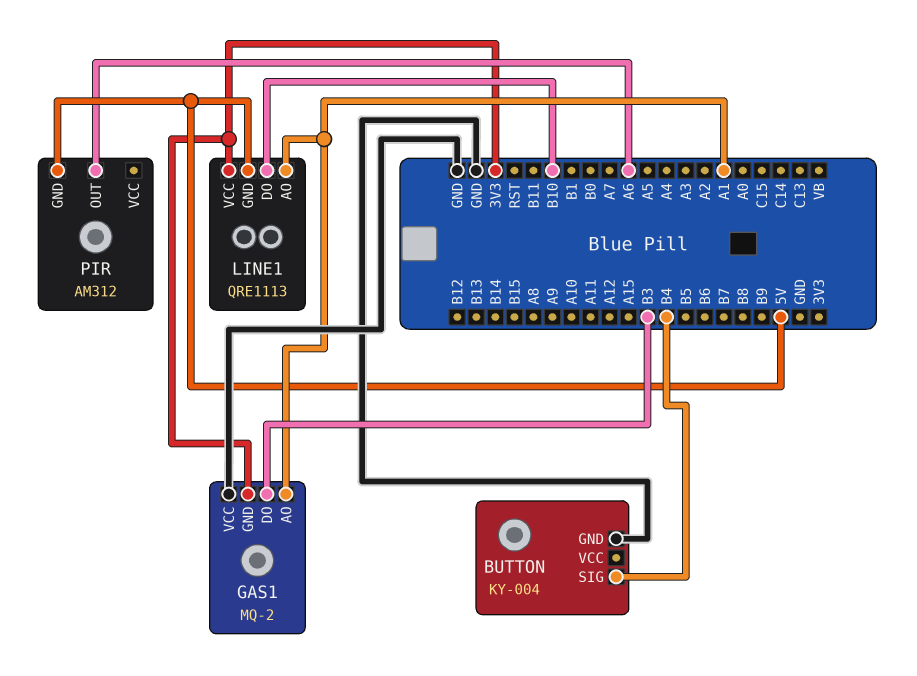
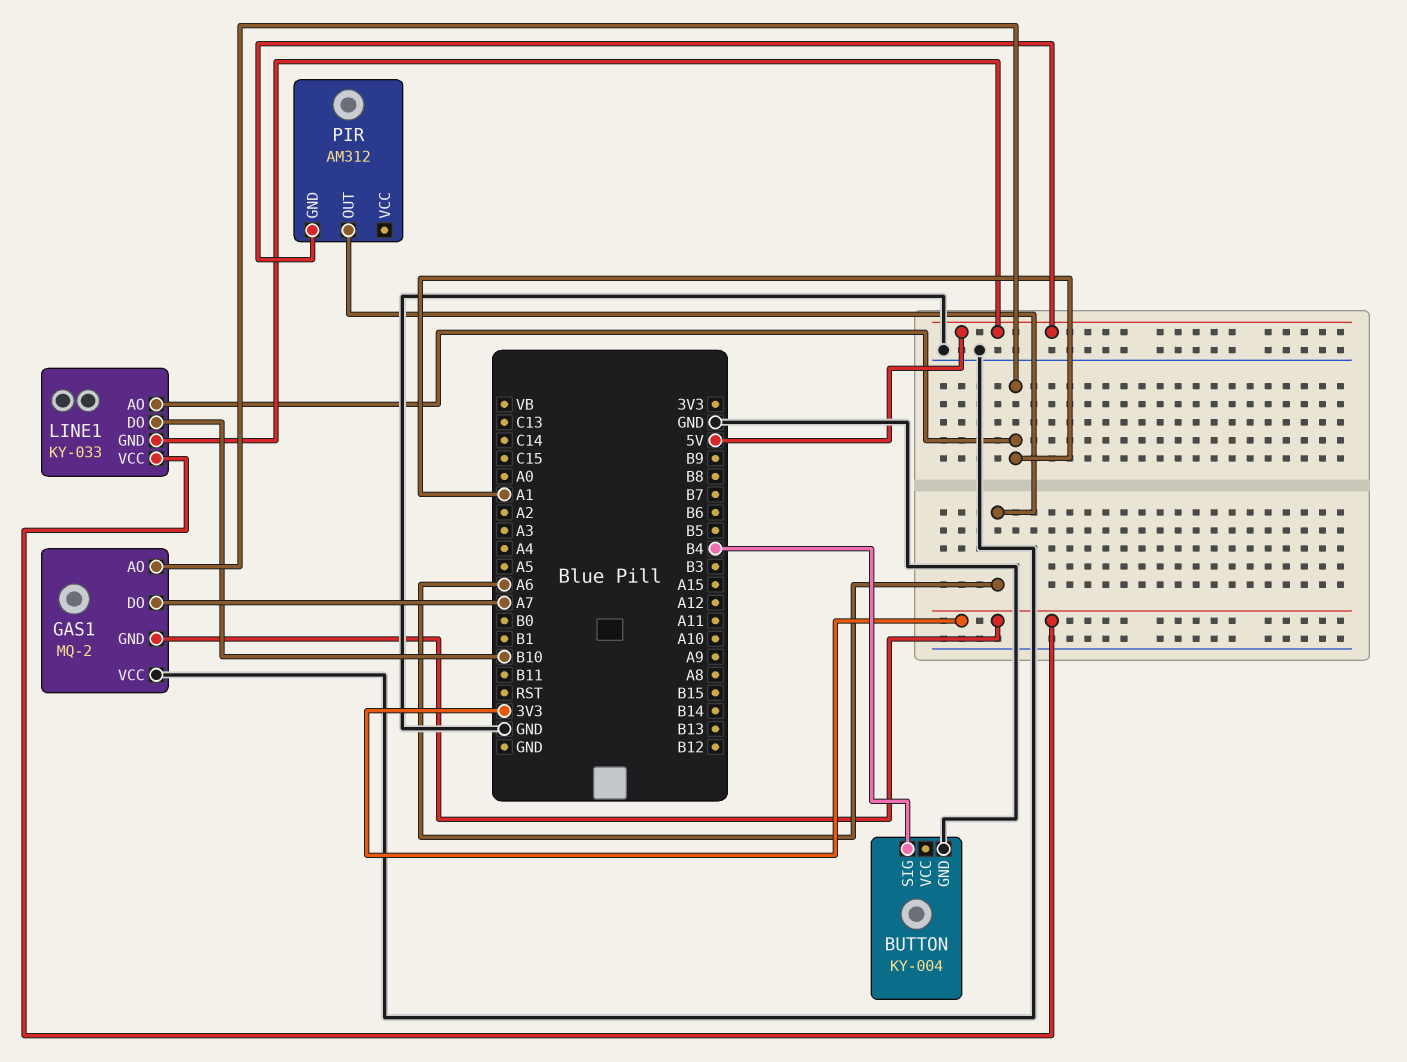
GAS1 pin DO: B3 -> A7
LINE1: QRE1113 -> KY-033

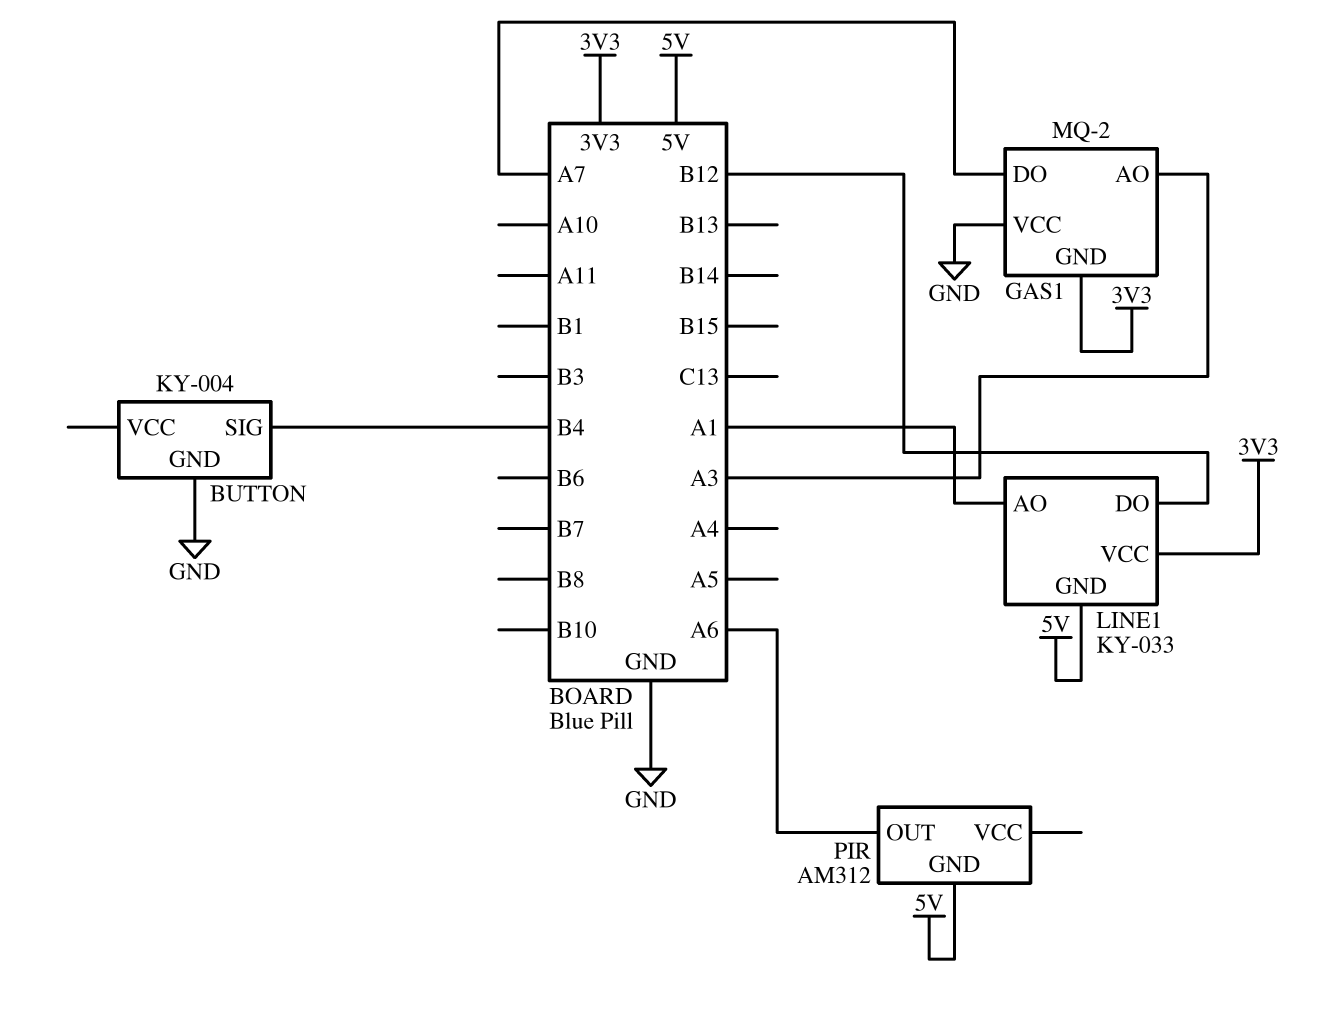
GAS1 pin AO: A1 -> A3
LINE1 pin DO: B10 -> B12

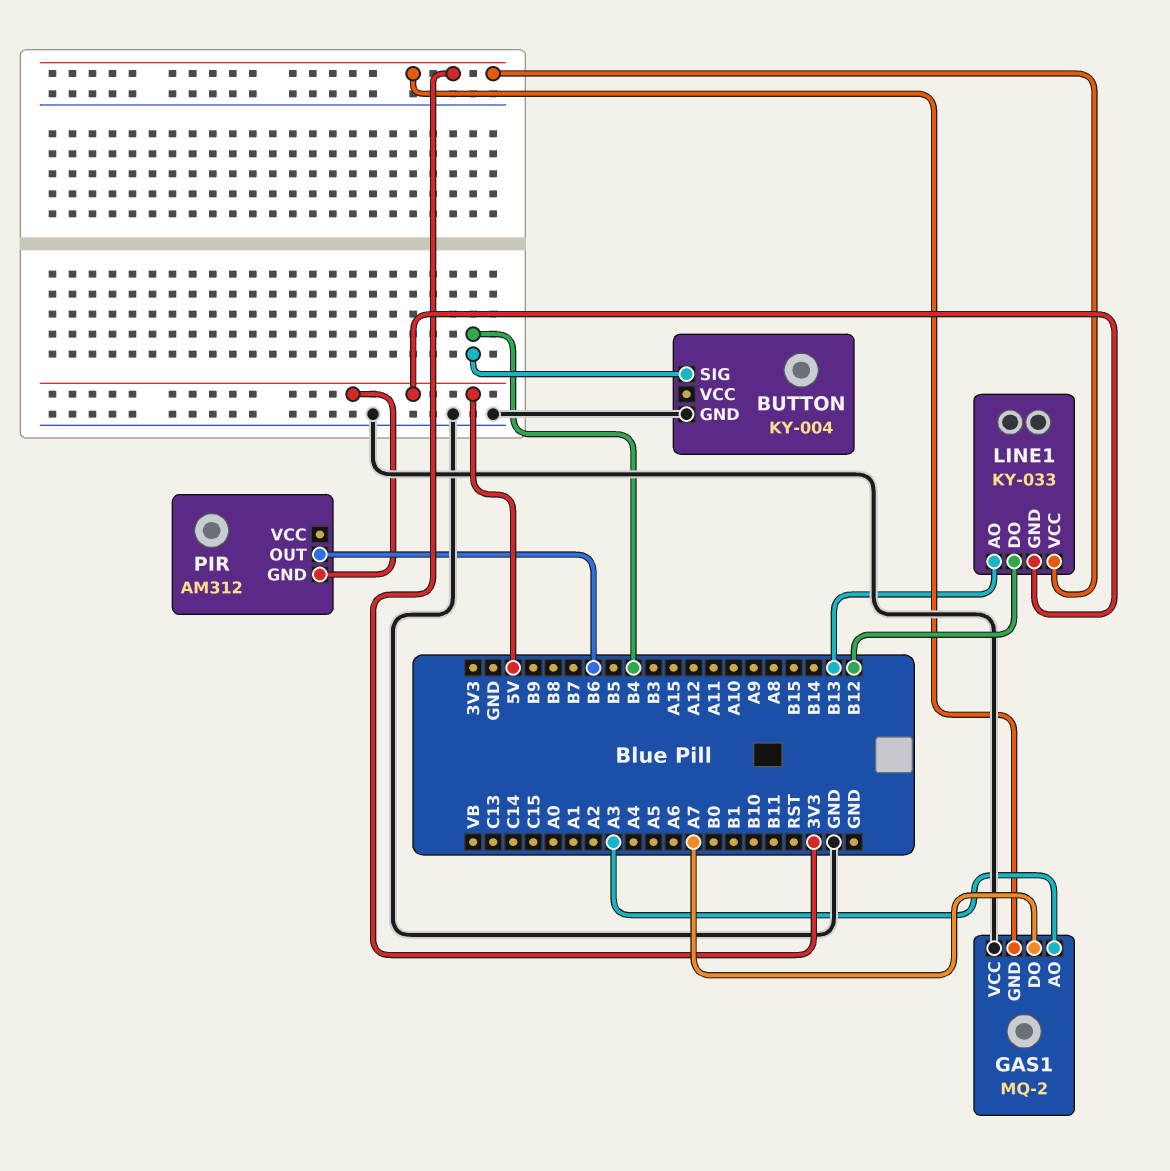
LINE1 pin AO: A1 -> B13
PIR pin OUT: A6 -> B6

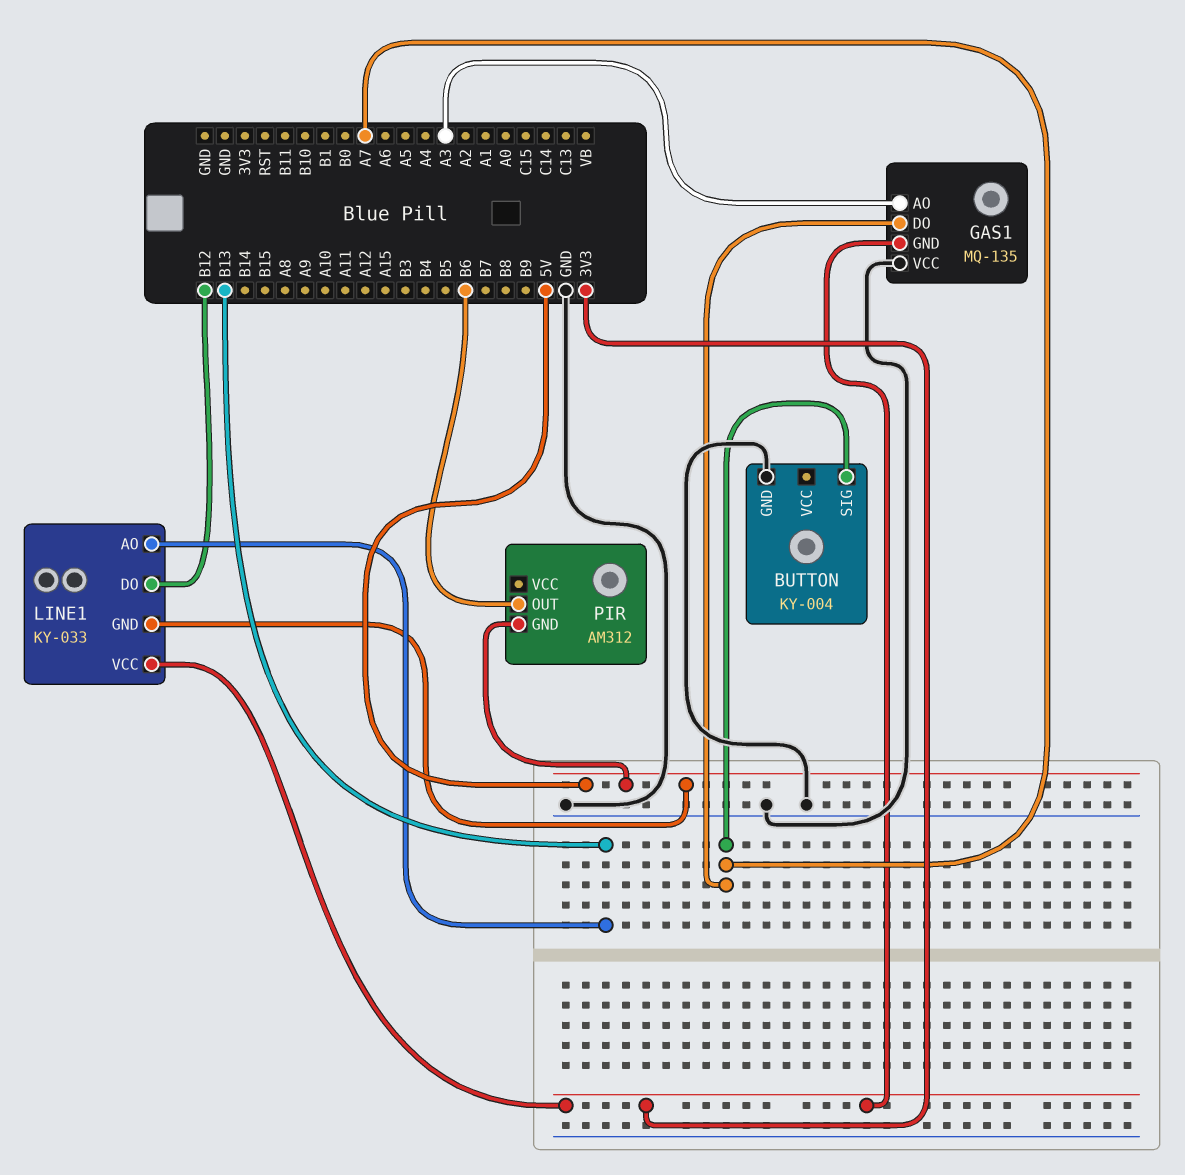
BUTTON pin SIG: B4 -> A7
GAS1: MQ-2 -> MQ-135

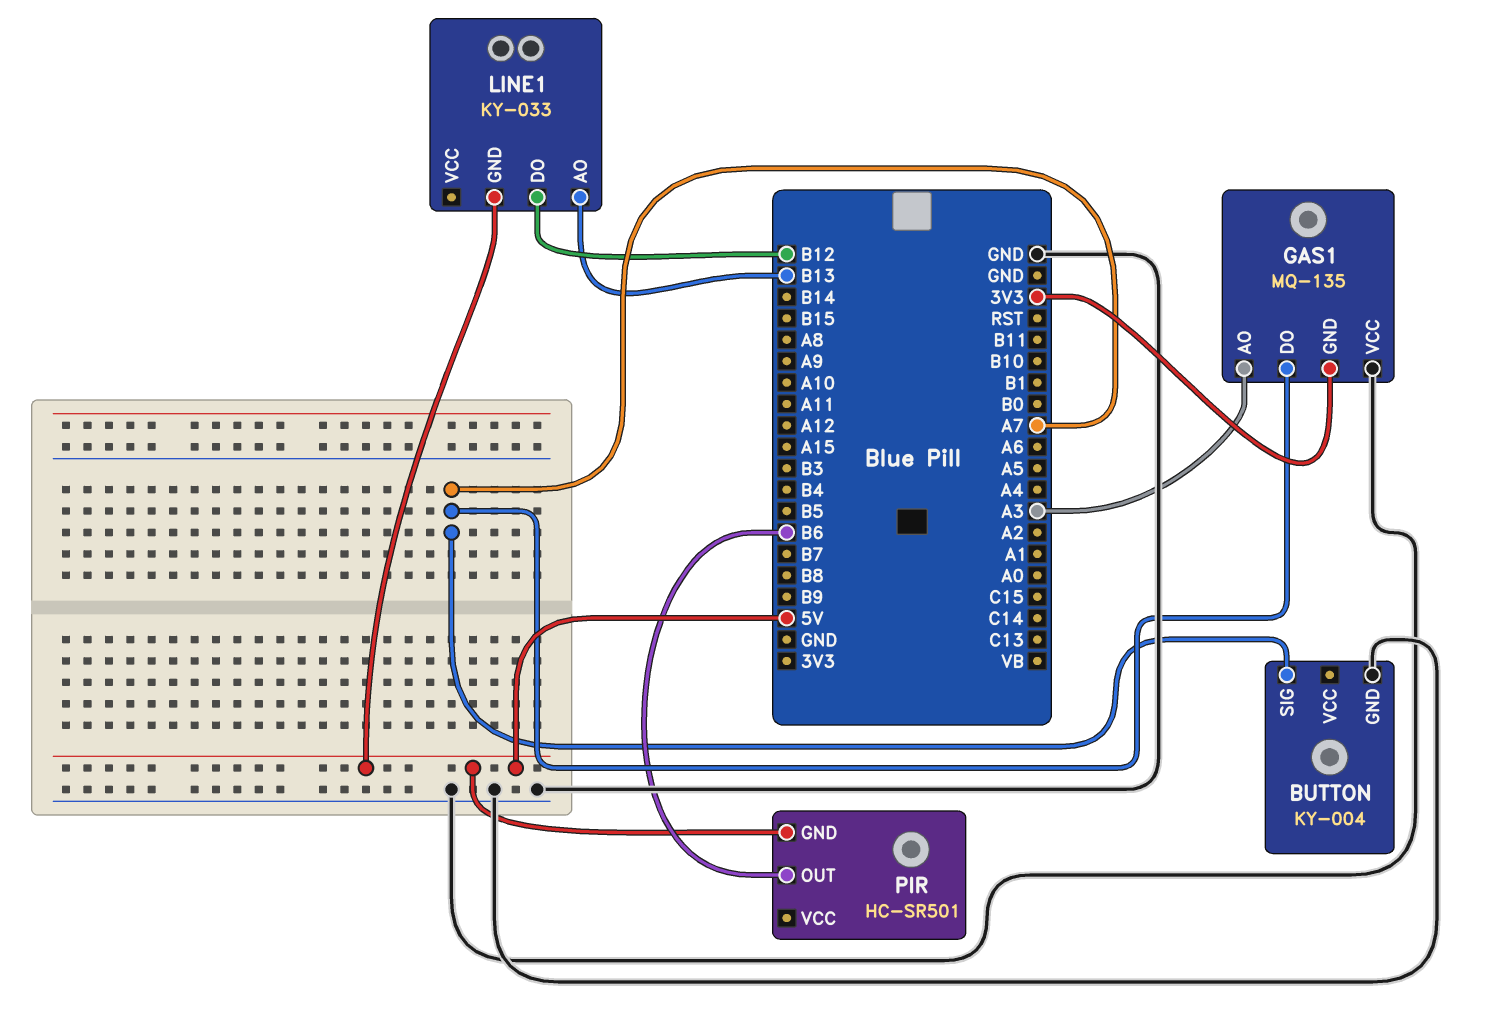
LINE1 pin VCC: 3V3 -> none
PIR: AM312 -> HC-SR501

